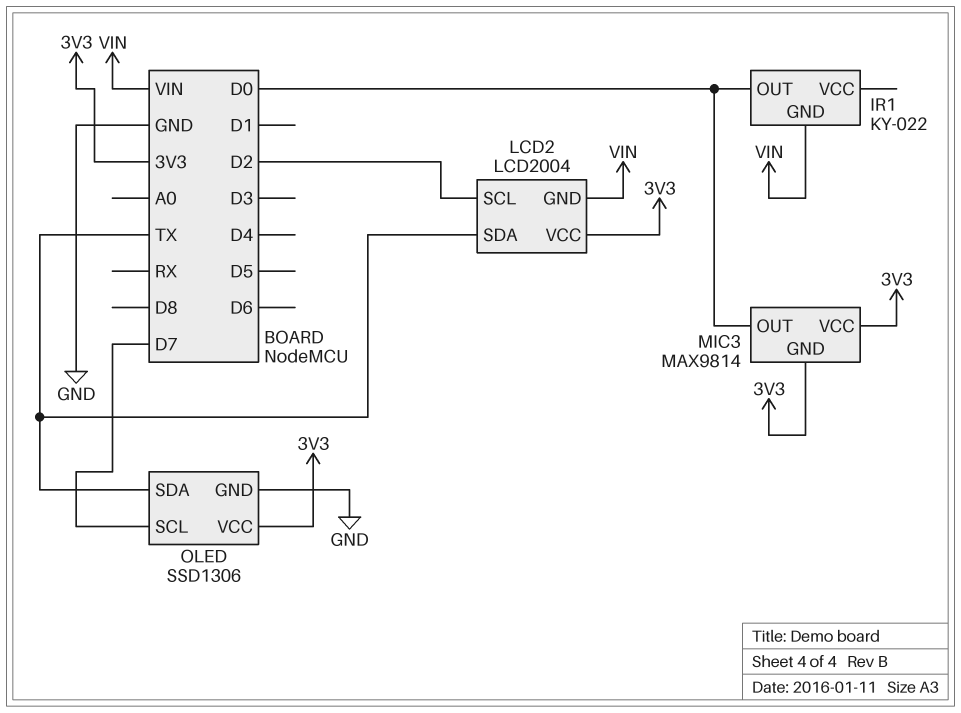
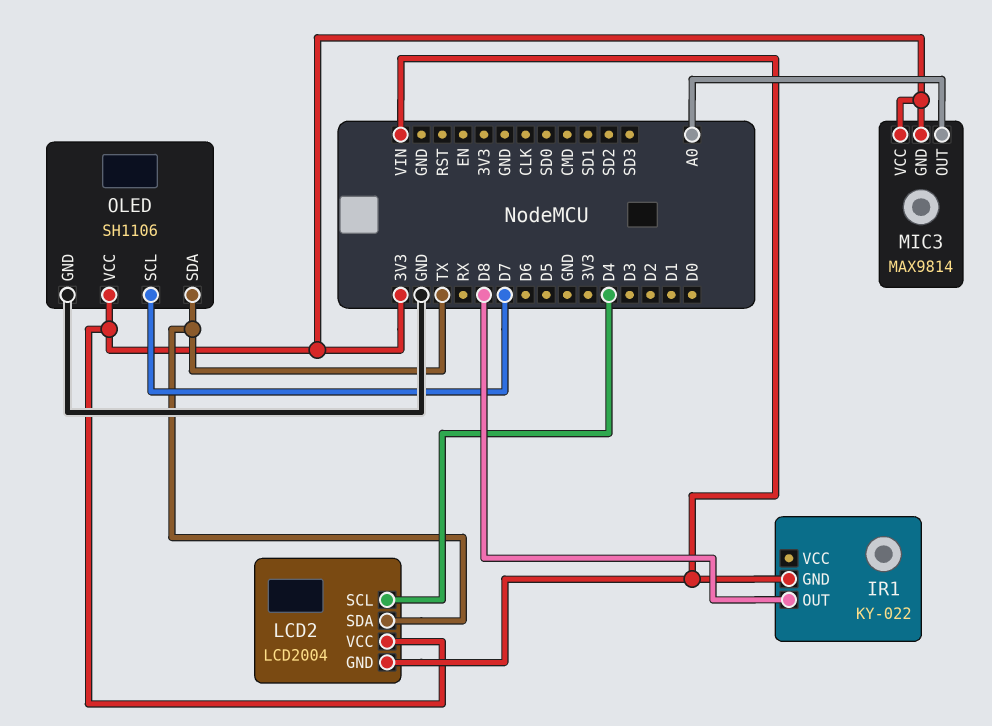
IR1 pin OUT: D0 -> D8
LCD2 pin SCL: D2 -> D4
MIC3 pin OUT: D0 -> A0
OLED: SSD1306 -> SH1106

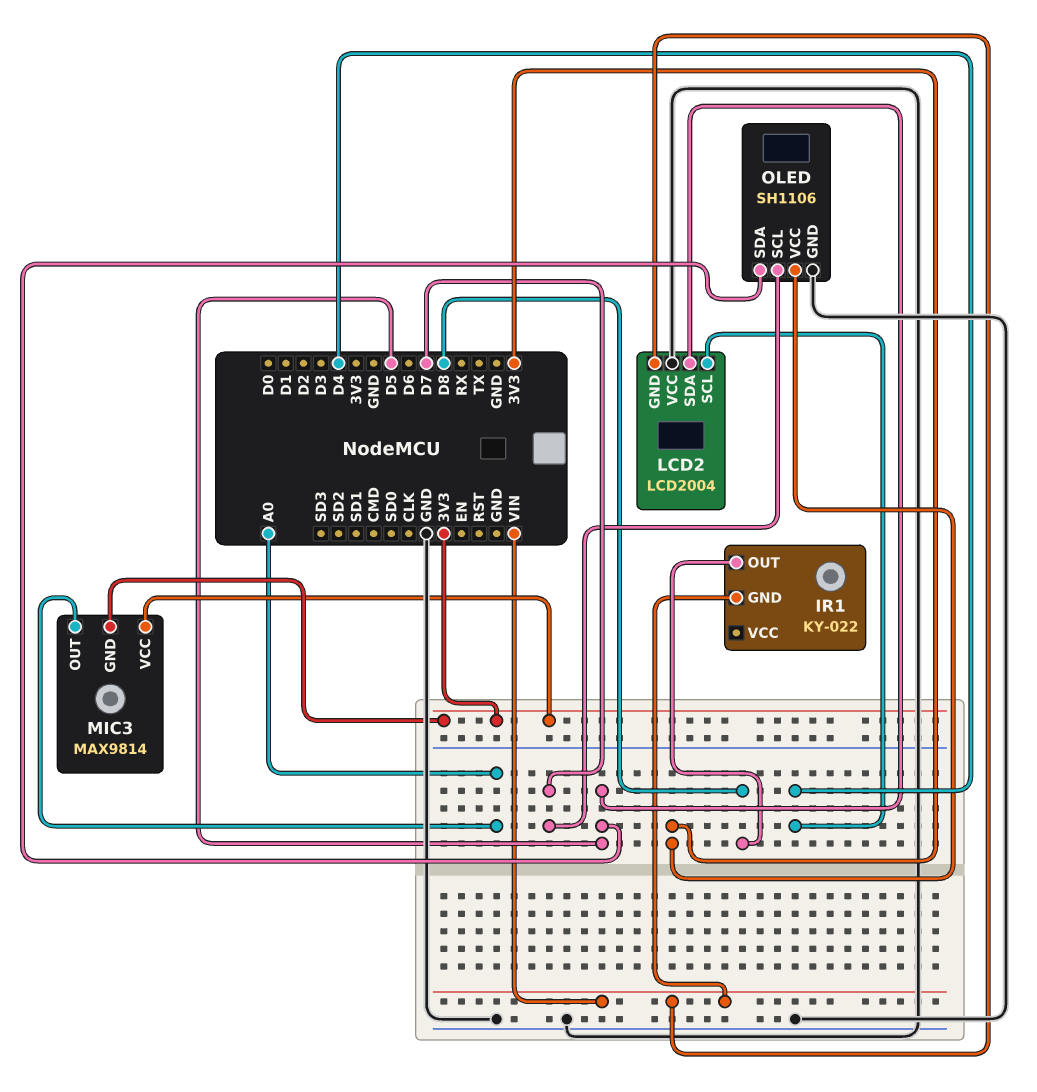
LCD2 pin SDA: TX -> D5
LCD2 pin VCC: 3V3 -> GND
OLED pin SDA: TX -> D5

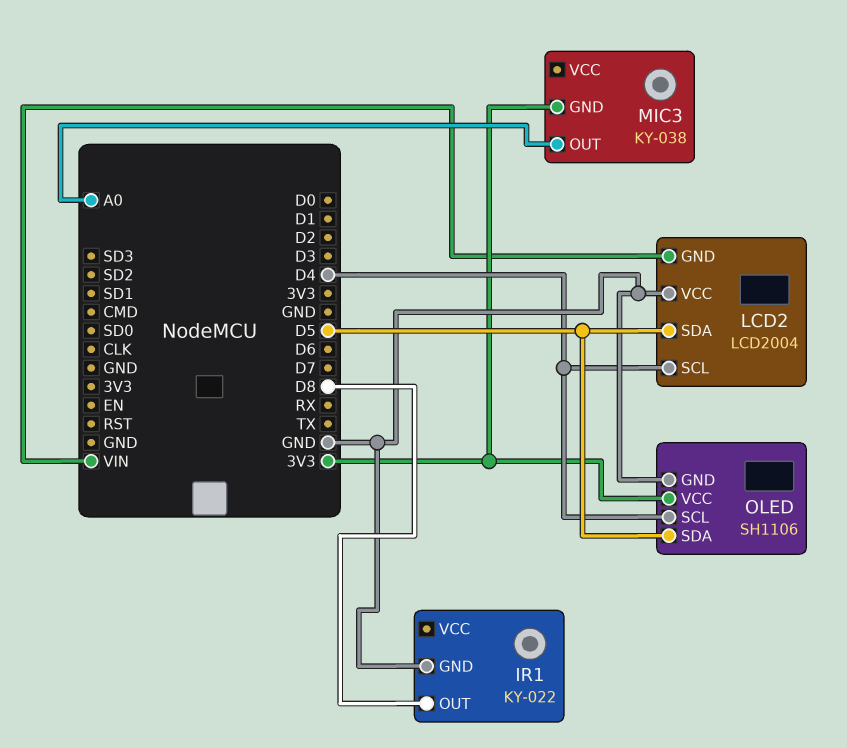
IR1 pin GND: VIN -> GND
MIC3: MAX9814 -> KY-038
MIC3 pin VCC: 3V3 -> none
OLED pin SCL: D7 -> D4

